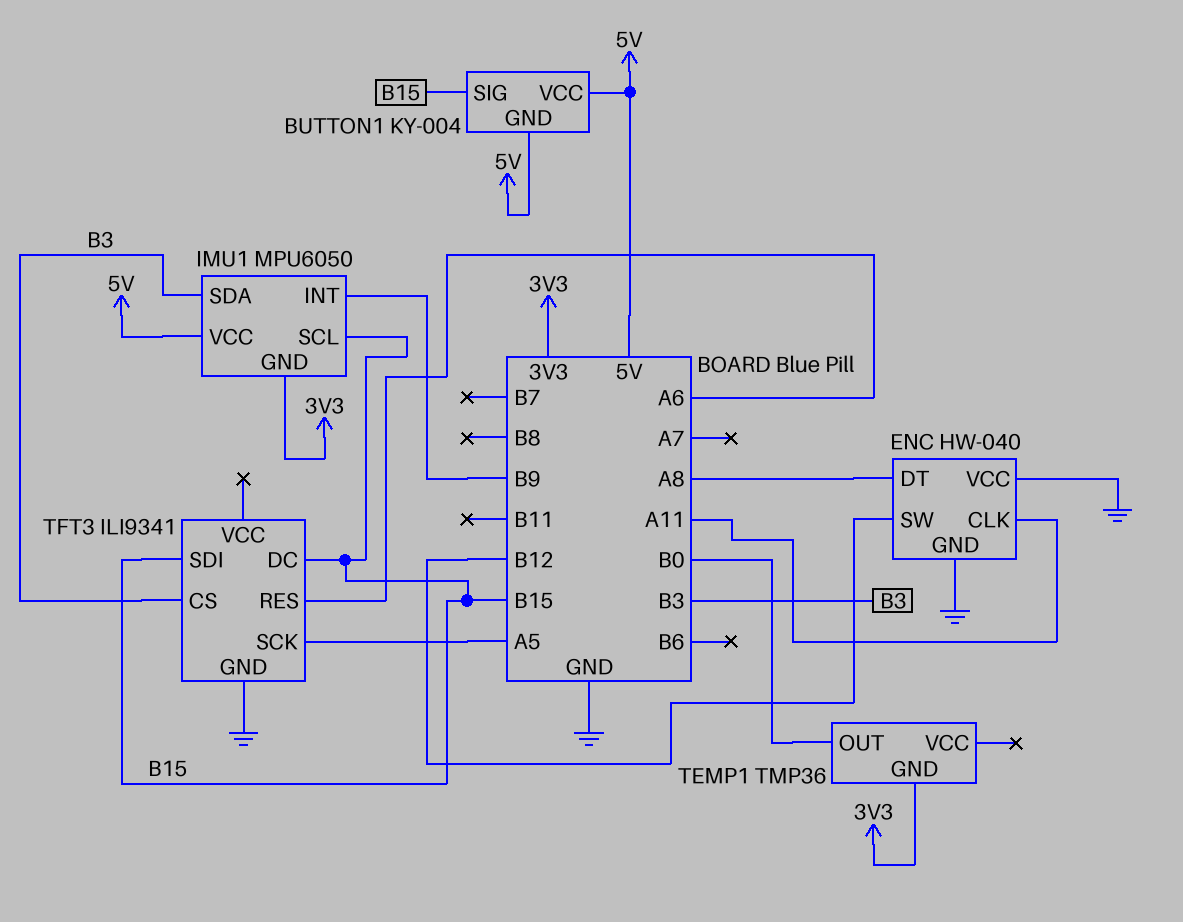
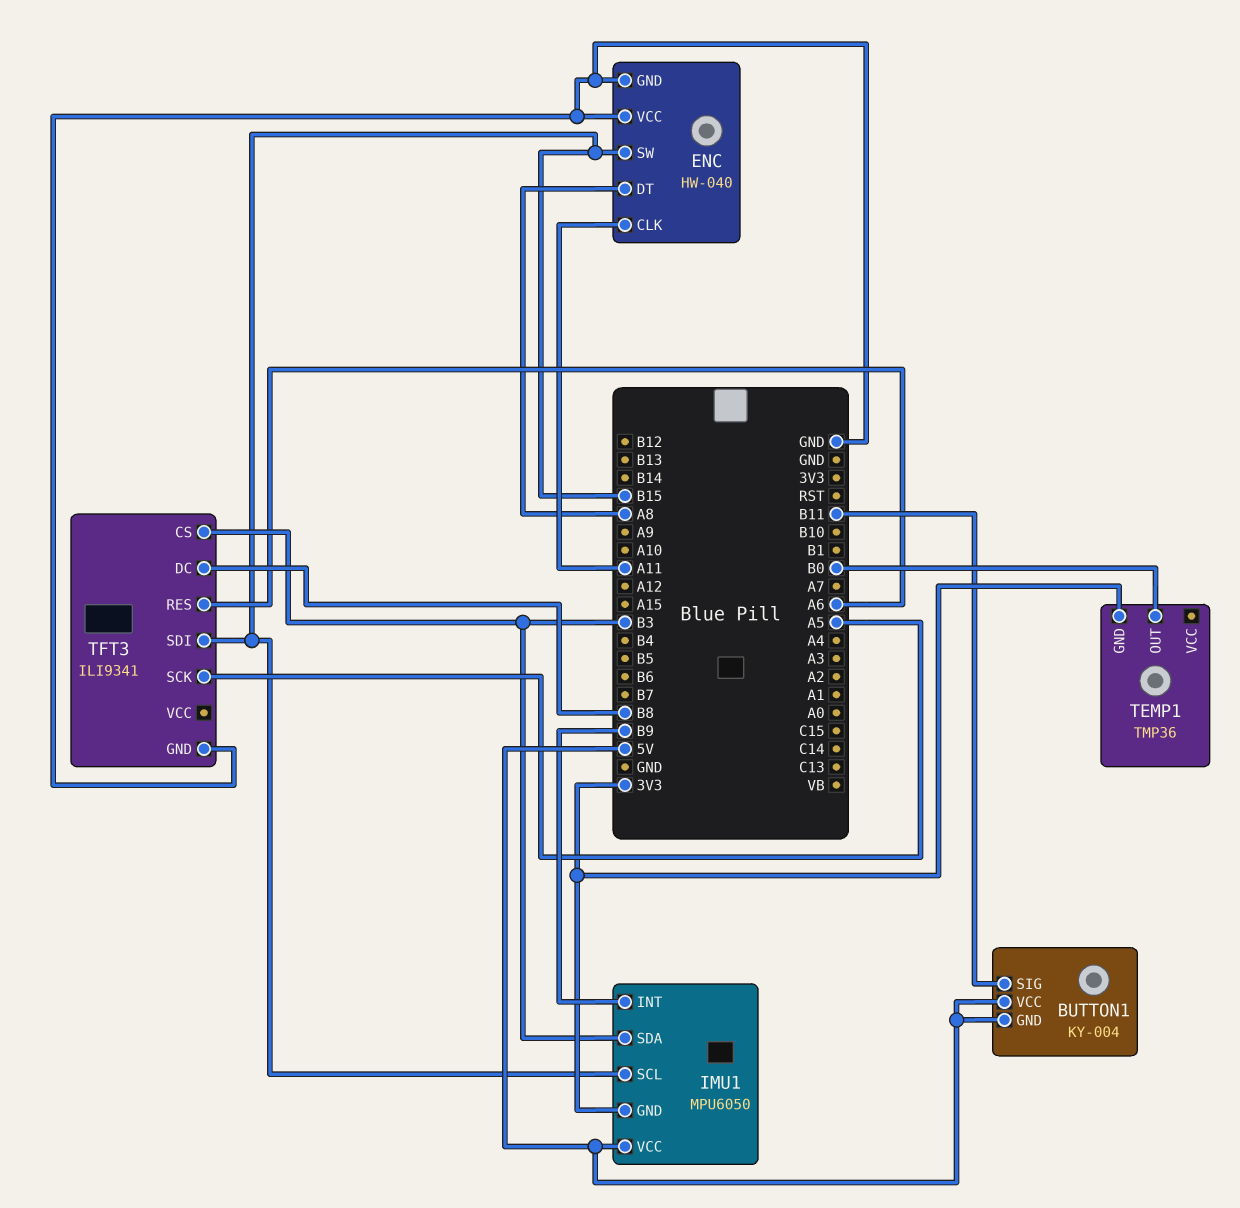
BUTTON1 pin SIG: B15 -> B11
ENC pin SW: B12 -> B15
TFT3 pin DC: B15 -> B8

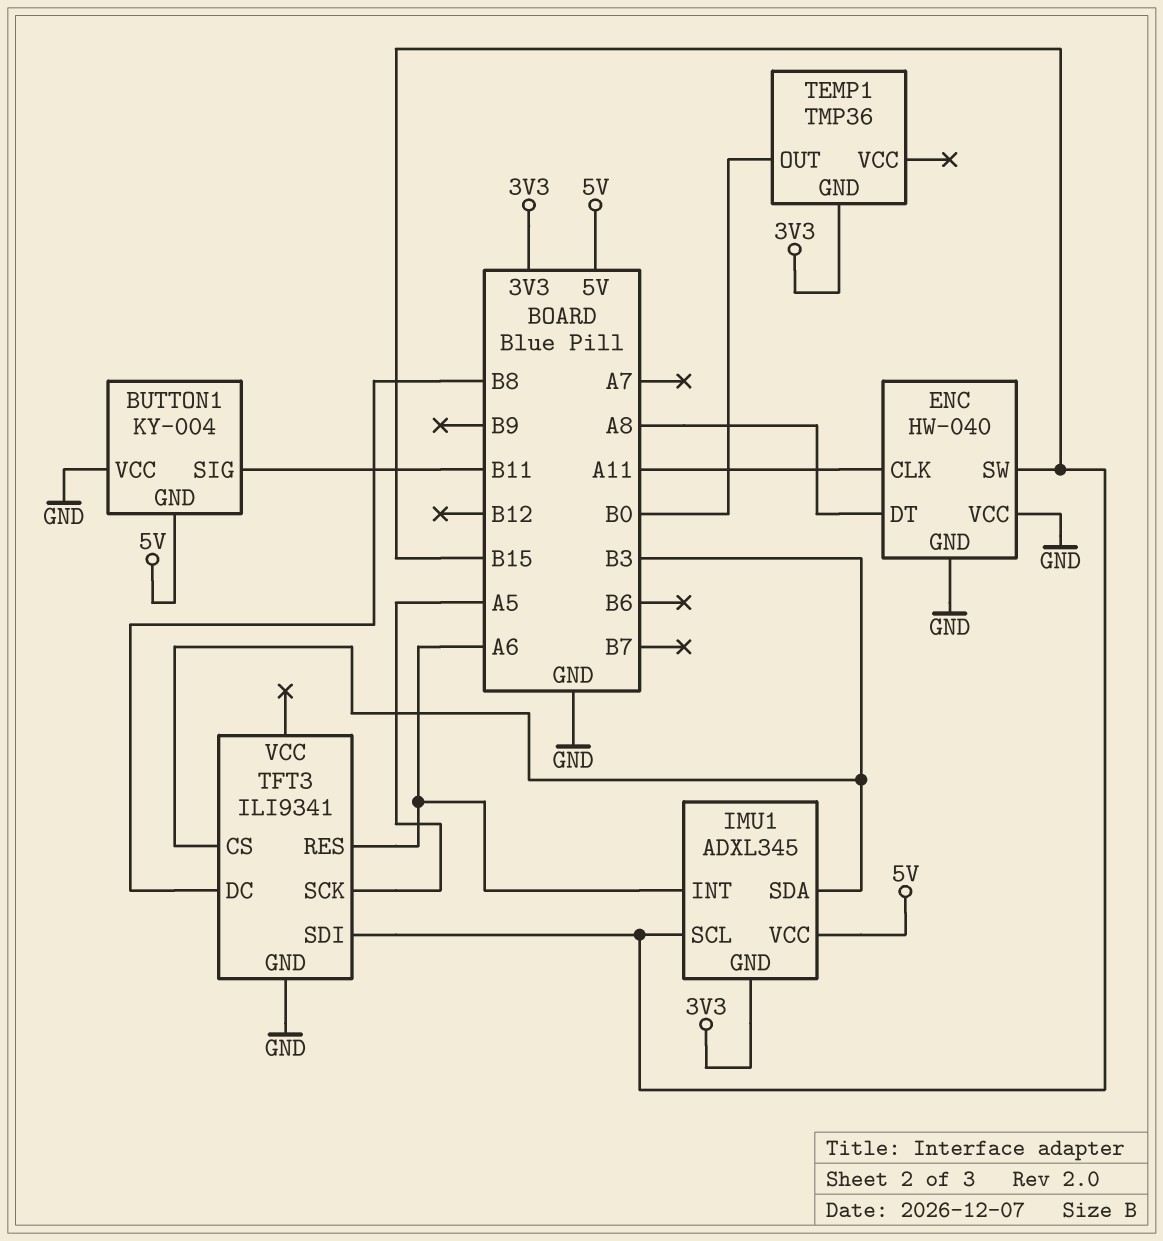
BUTTON1 pin VCC: 5V -> GND
IMU1: MPU6050 -> ADXL345
IMU1 pin INT: B9 -> A6

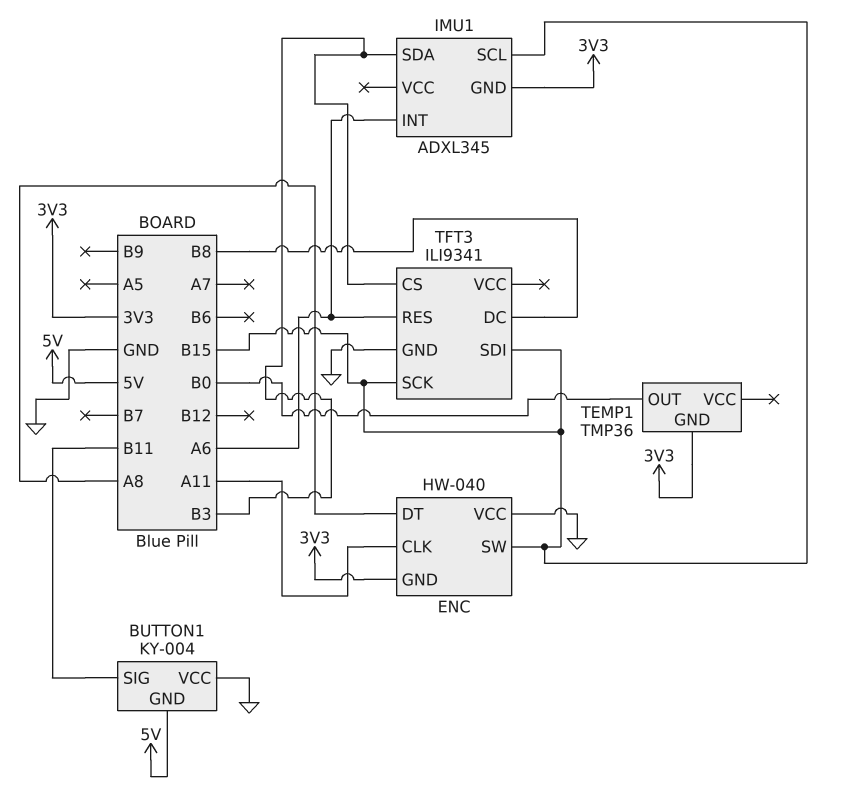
ENC pin GND: GND -> 3V3
IMU1 pin VCC: 5V -> none
TFT3 pin SCK: A5 -> B15

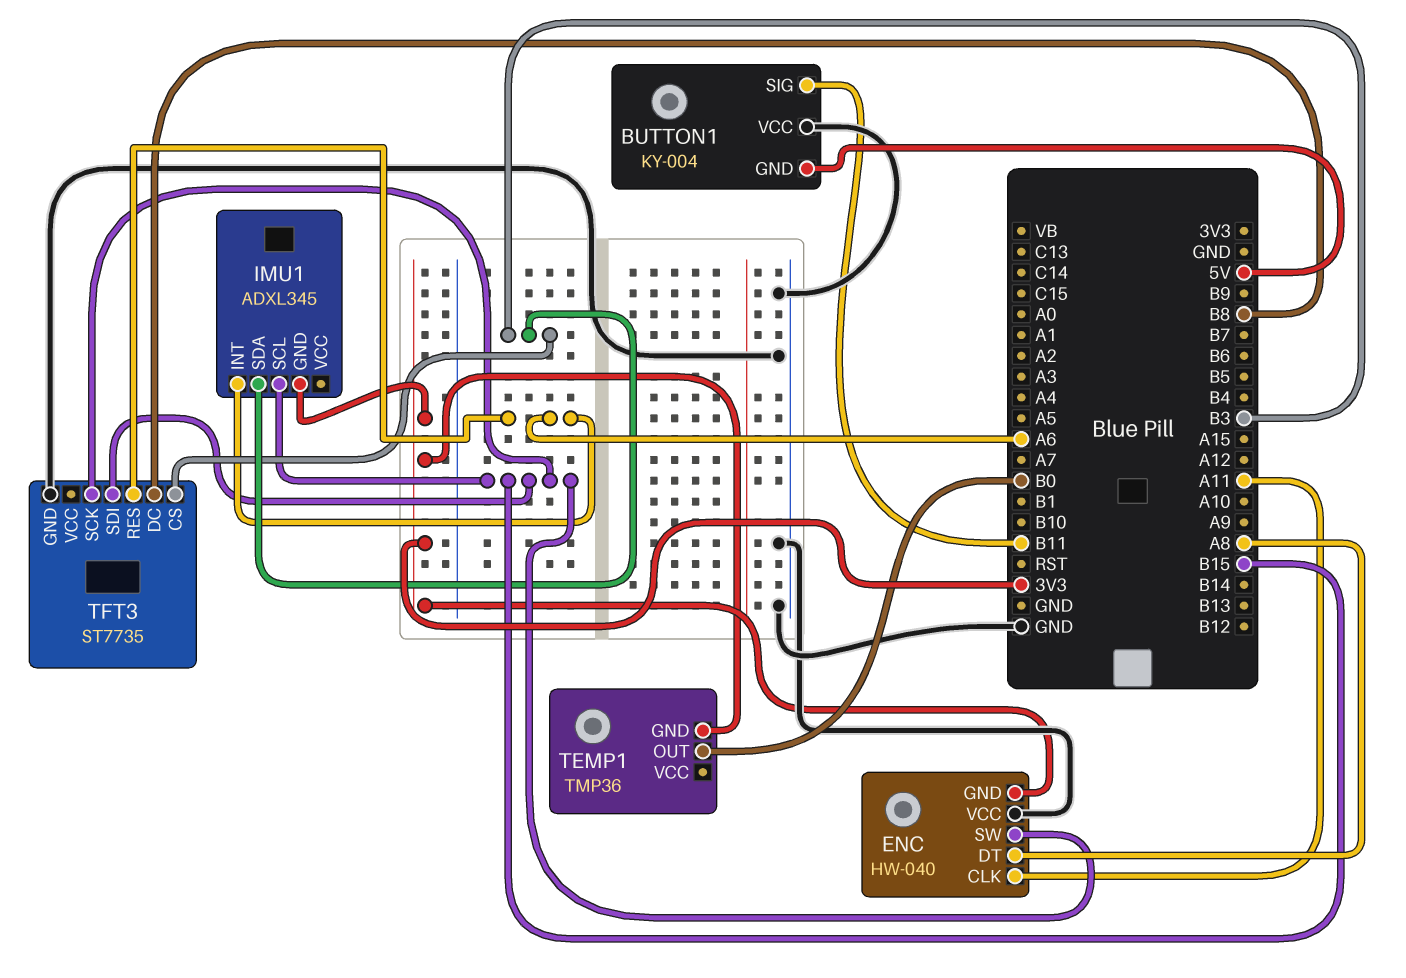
TFT3: ILI9341 -> ST7735

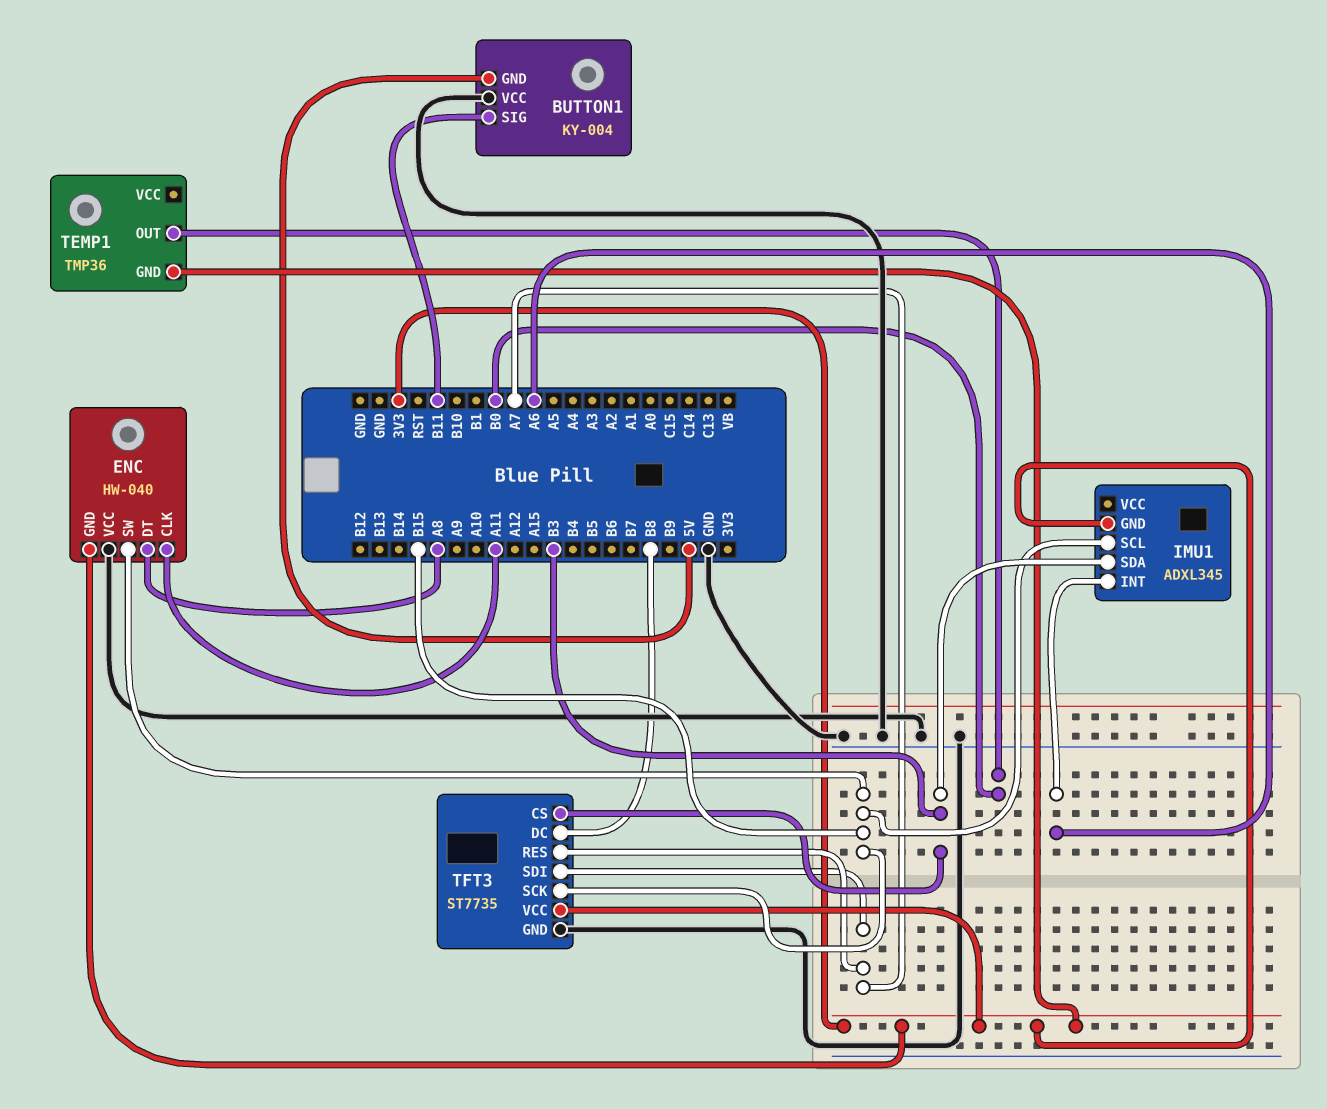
TFT3 pin RES: A6 -> A7
TFT3 pin SDI: B15 -> A7
TFT3 pin VCC: none -> 3V3

